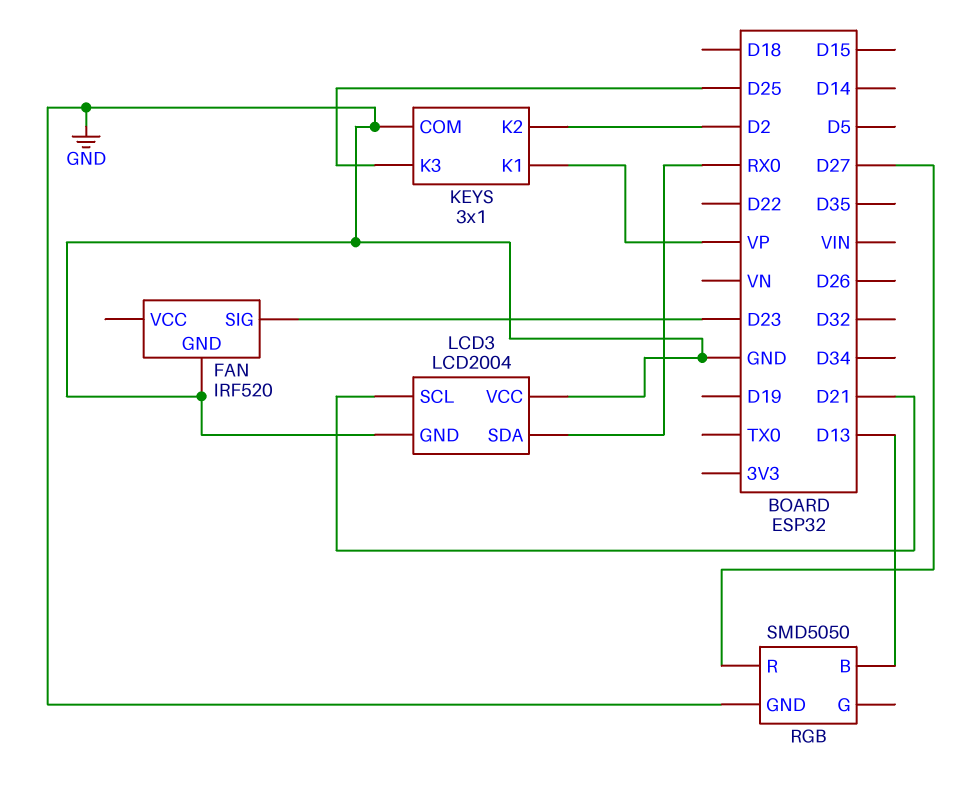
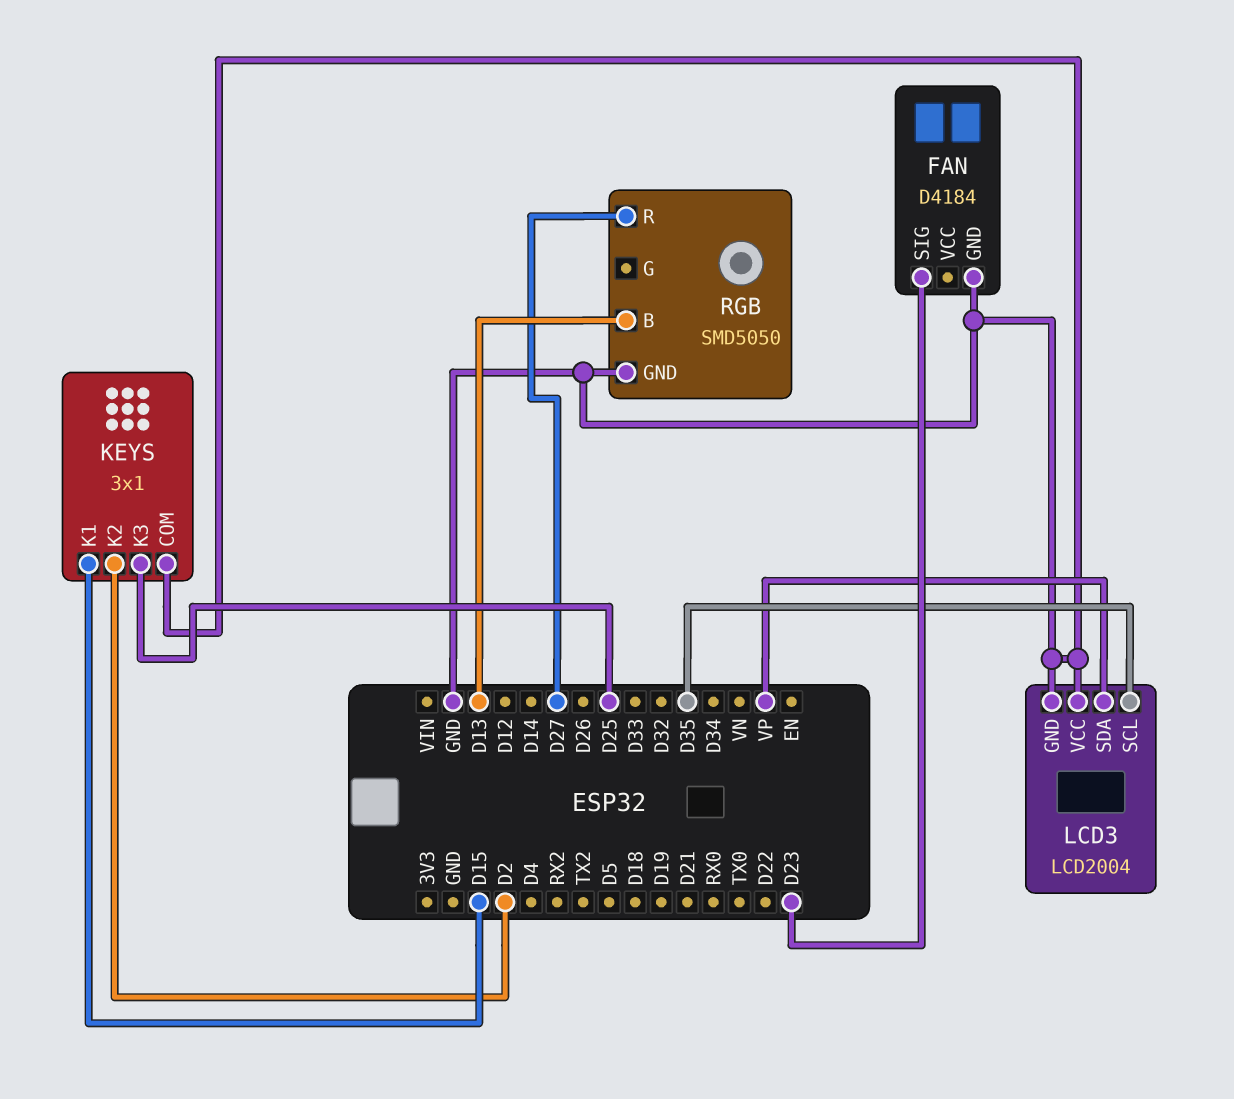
FAN: IRF520 -> D4184
KEYS pin K1: VP -> D15
LCD3 pin SCL: D21 -> D35
LCD3 pin SDA: RX0 -> VP

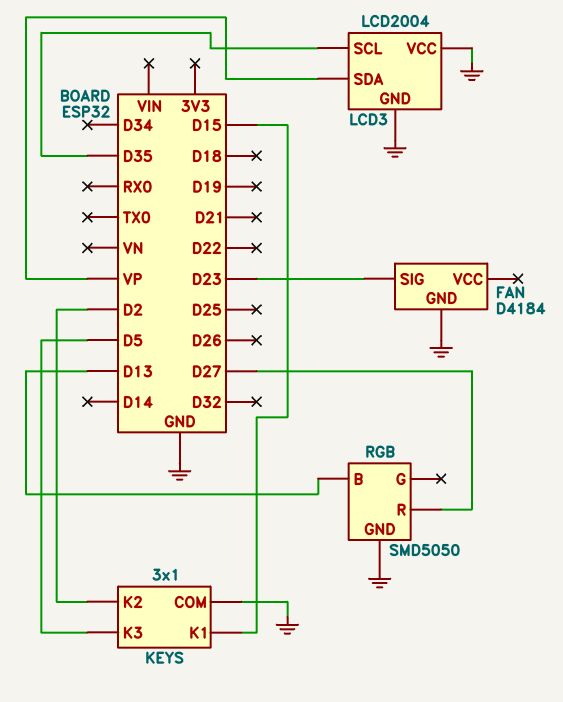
KEYS pin K3: D25 -> D5

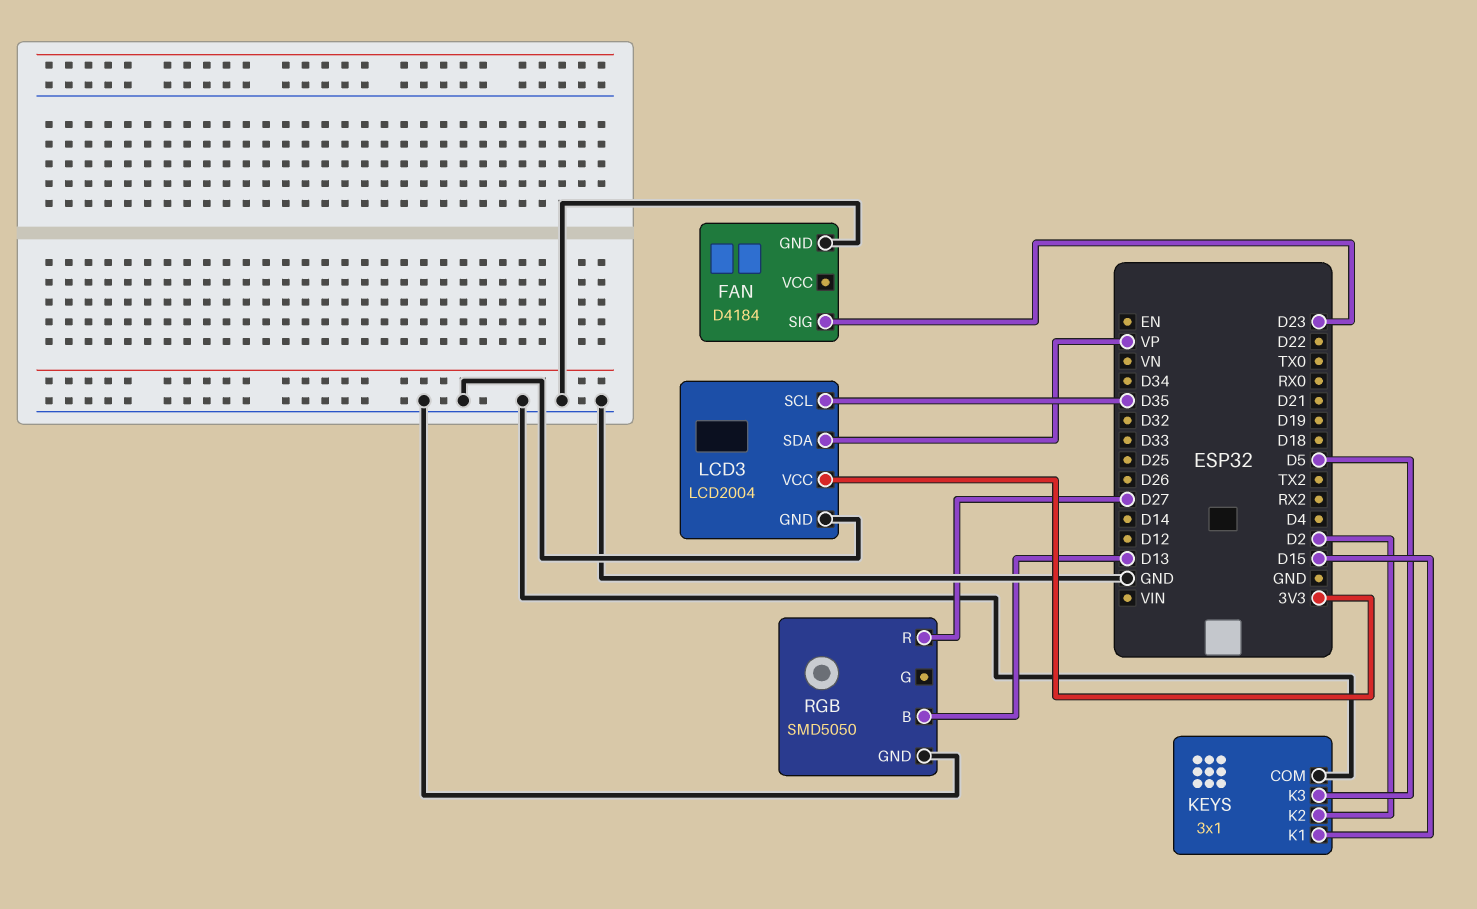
LCD3 pin VCC: GND -> 3V3

